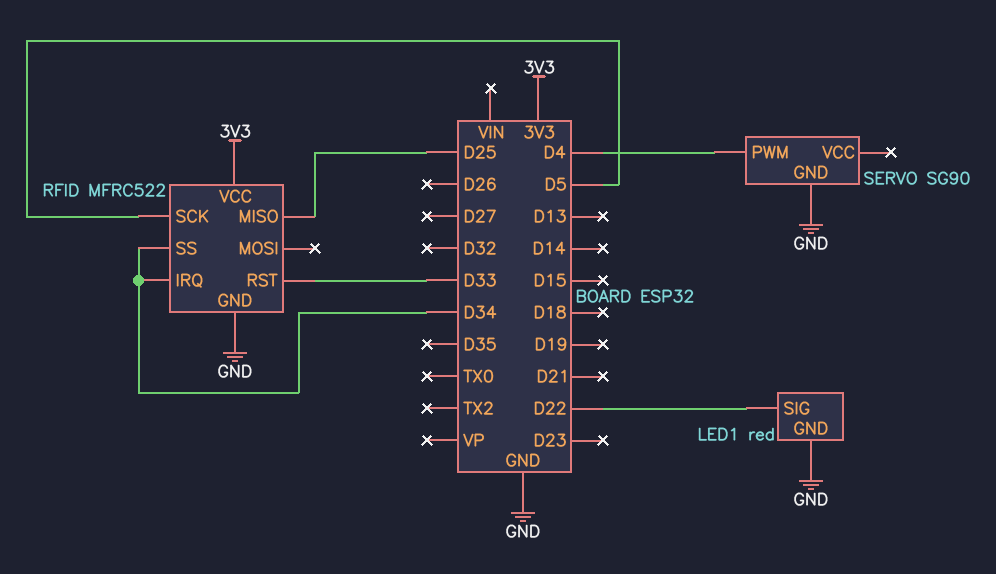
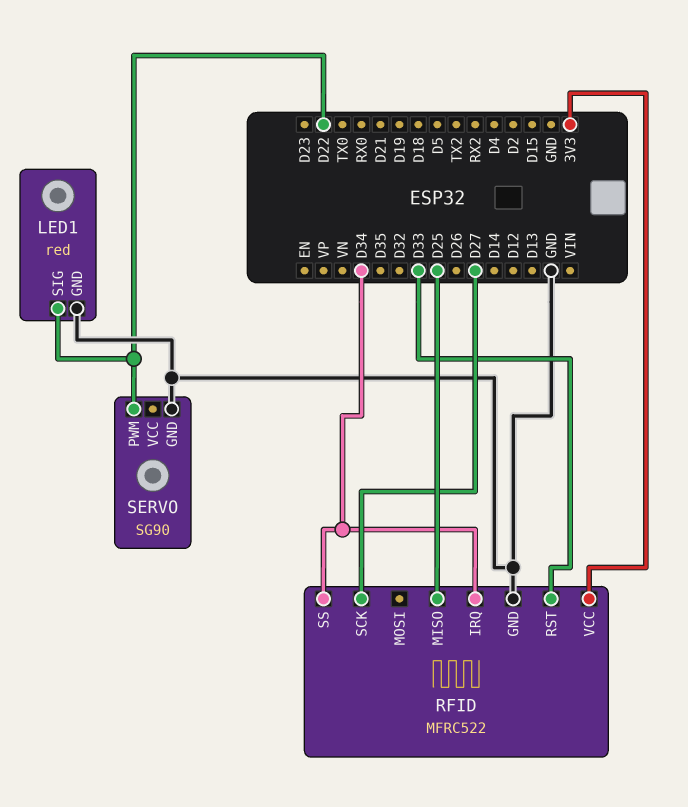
RFID pin SCK: D5 -> D27
SERVO pin PWM: D4 -> D22

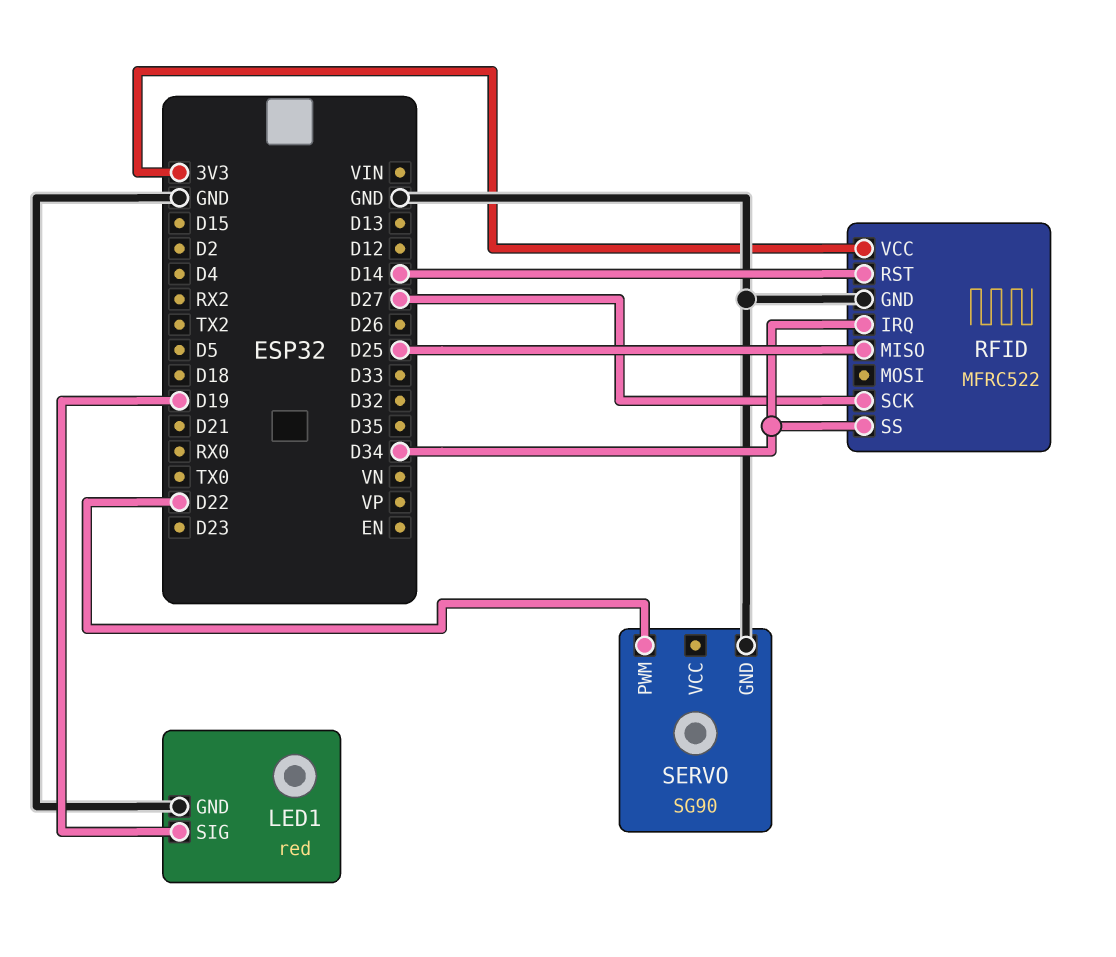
LED1 pin SIG: D22 -> D19
RFID pin RST: D33 -> D14

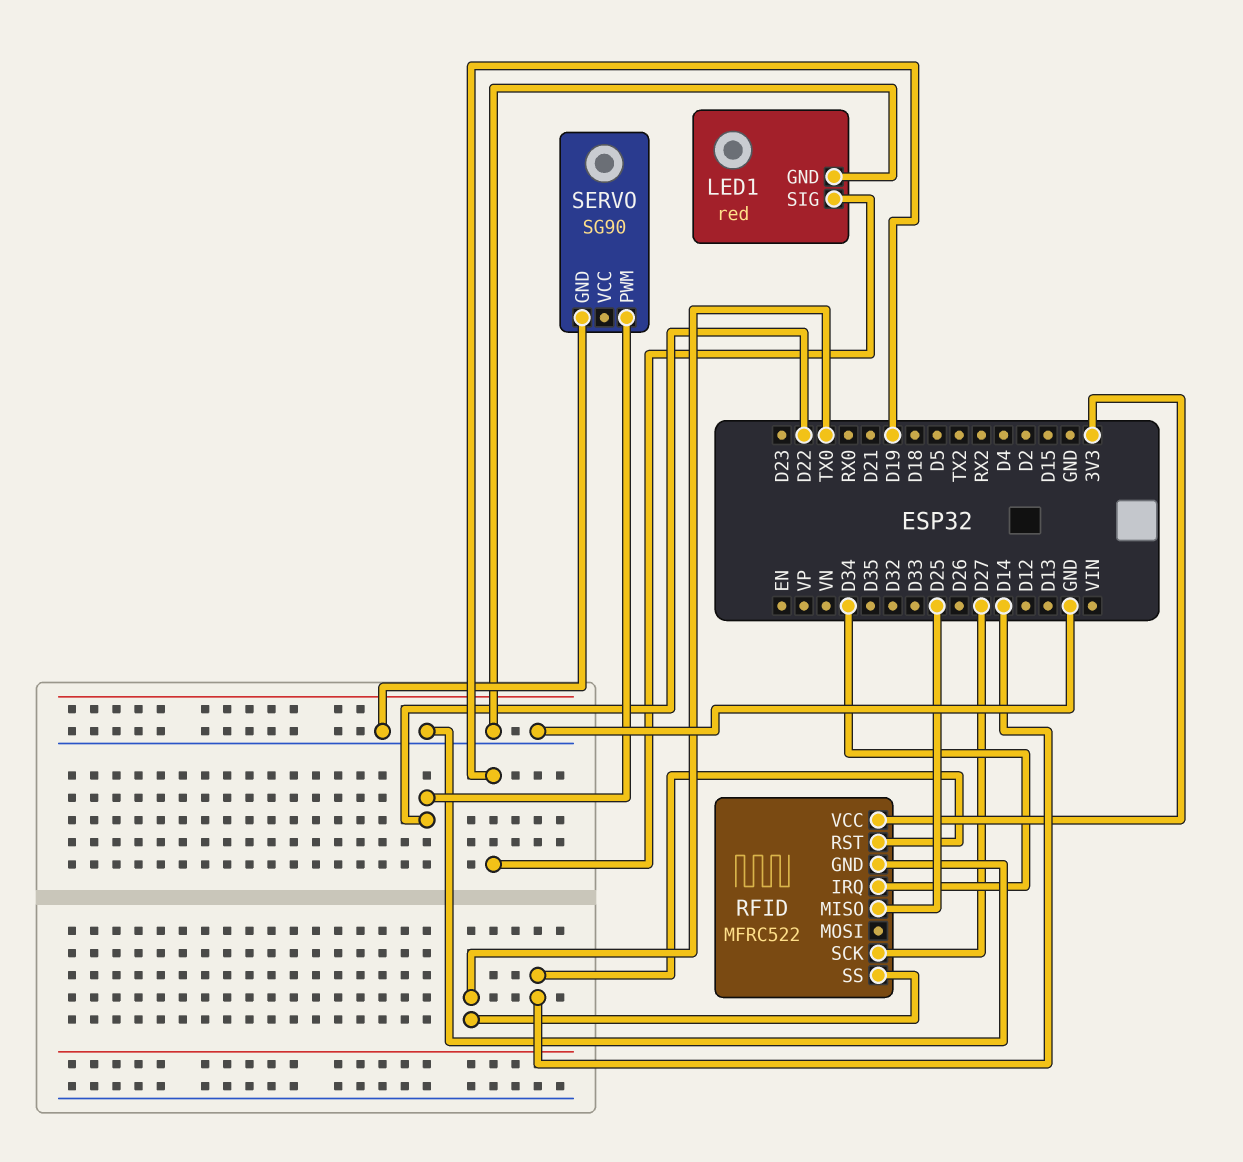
RFID pin SS: D34 -> TX0

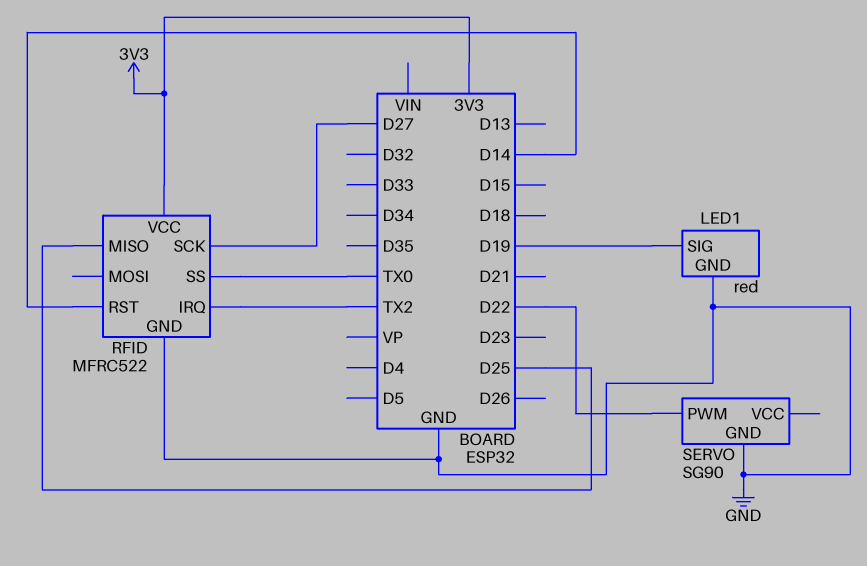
RFID pin IRQ: D34 -> TX2

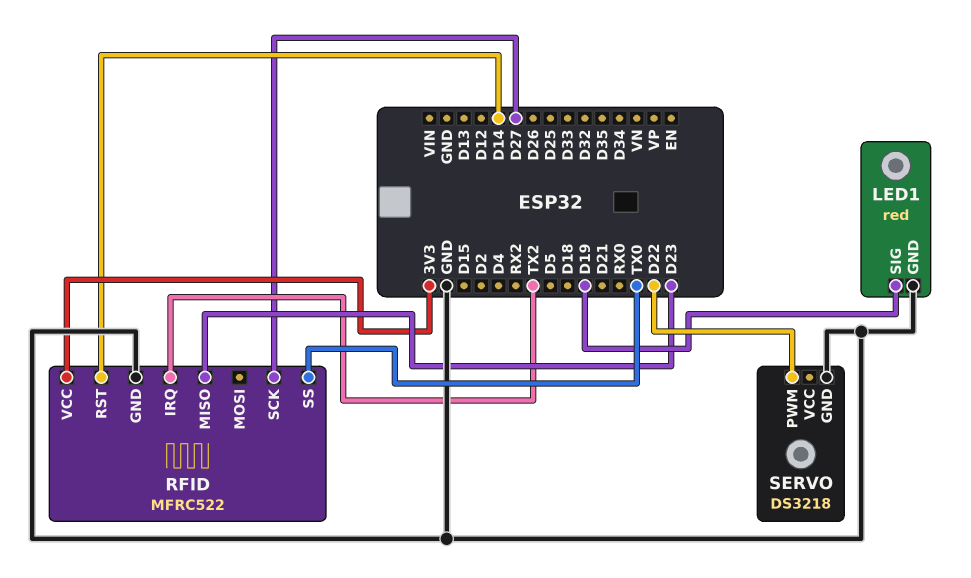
RFID pin MISO: D25 -> D23
SERVO: SG90 -> DS3218

